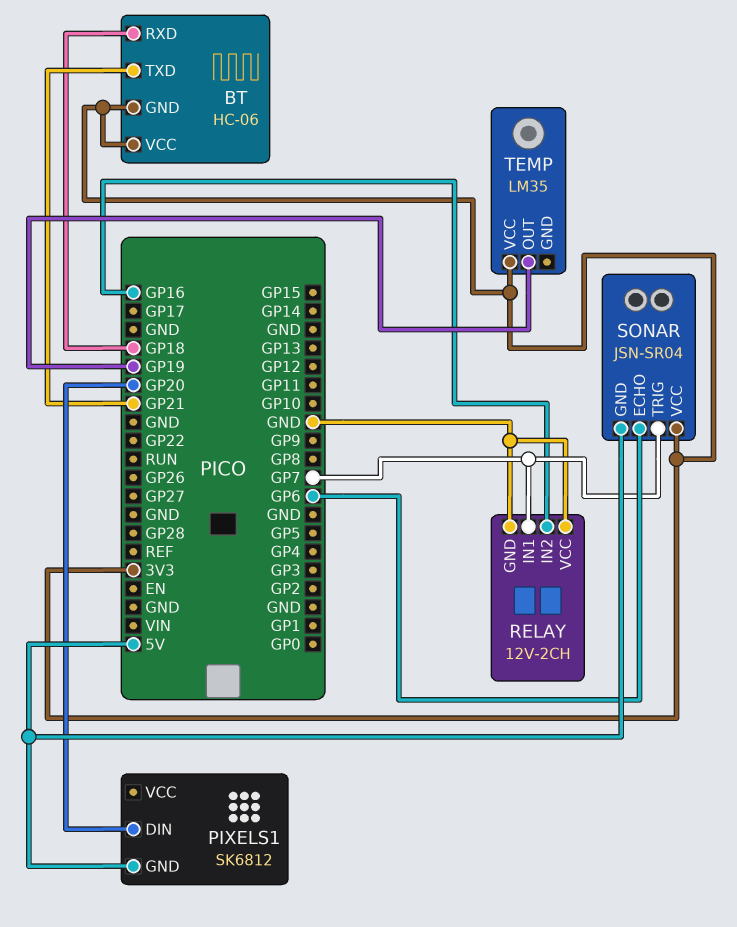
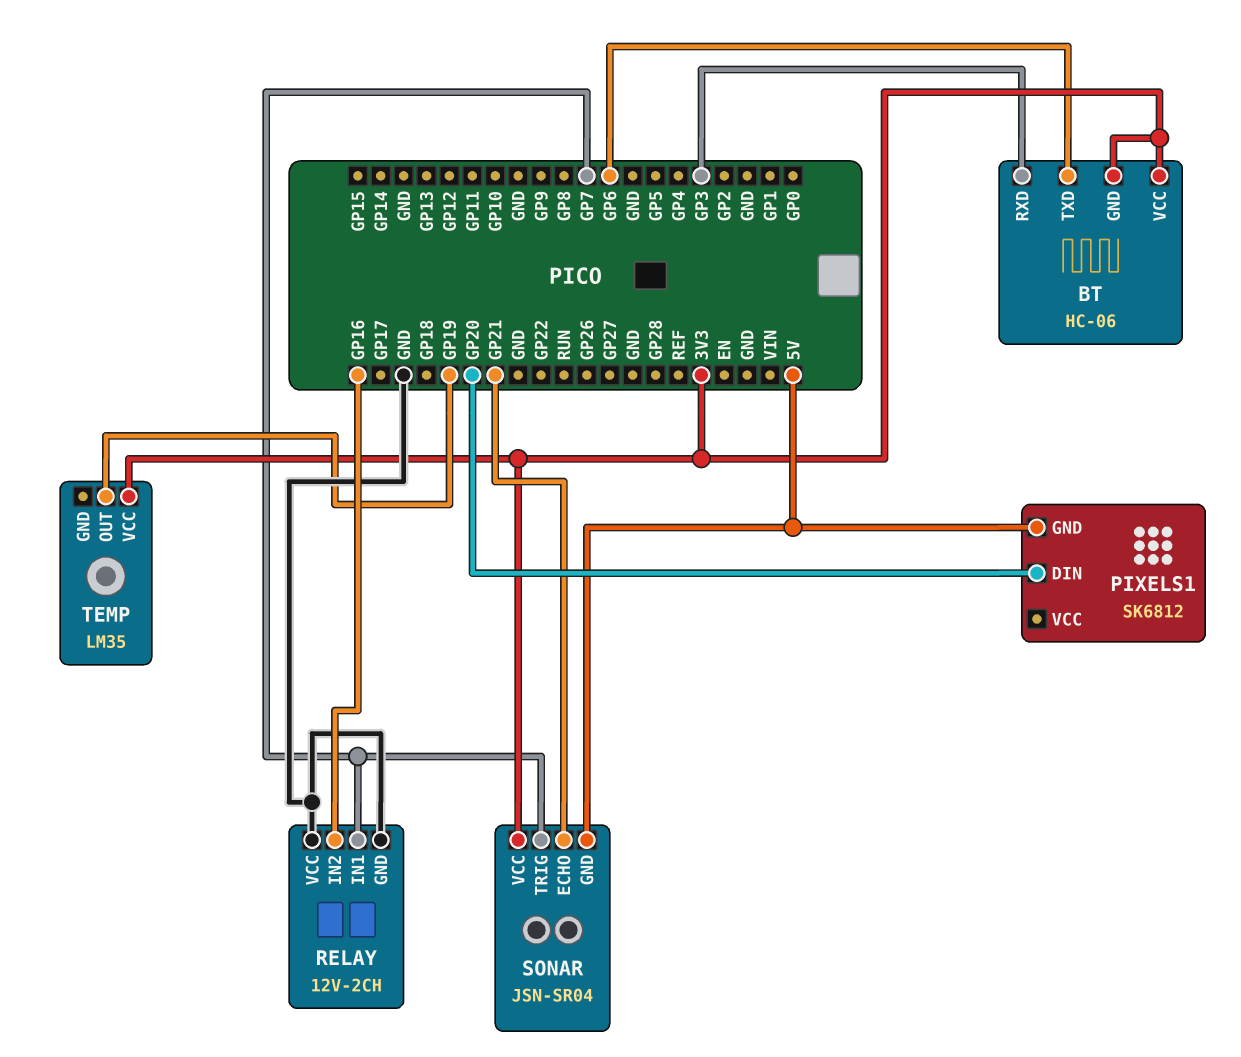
BT pin RXD: GP18 -> GP3
BT pin TXD: GP21 -> GP6
SONAR pin ECHO: GP6 -> GP21

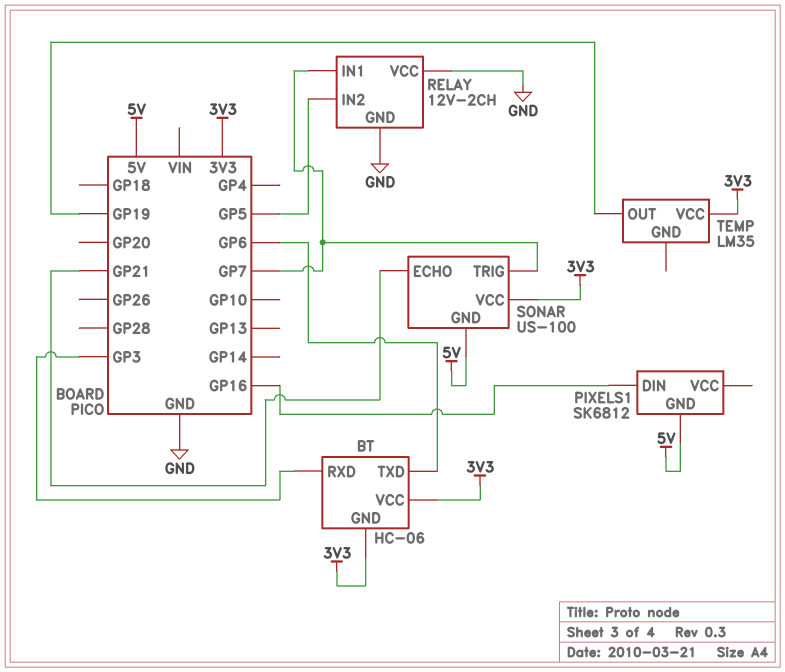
PIXELS1 pin DIN: GP20 -> GP16
RELAY pin IN2: GP16 -> GP5
SONAR: JSN-SR04 -> US-100

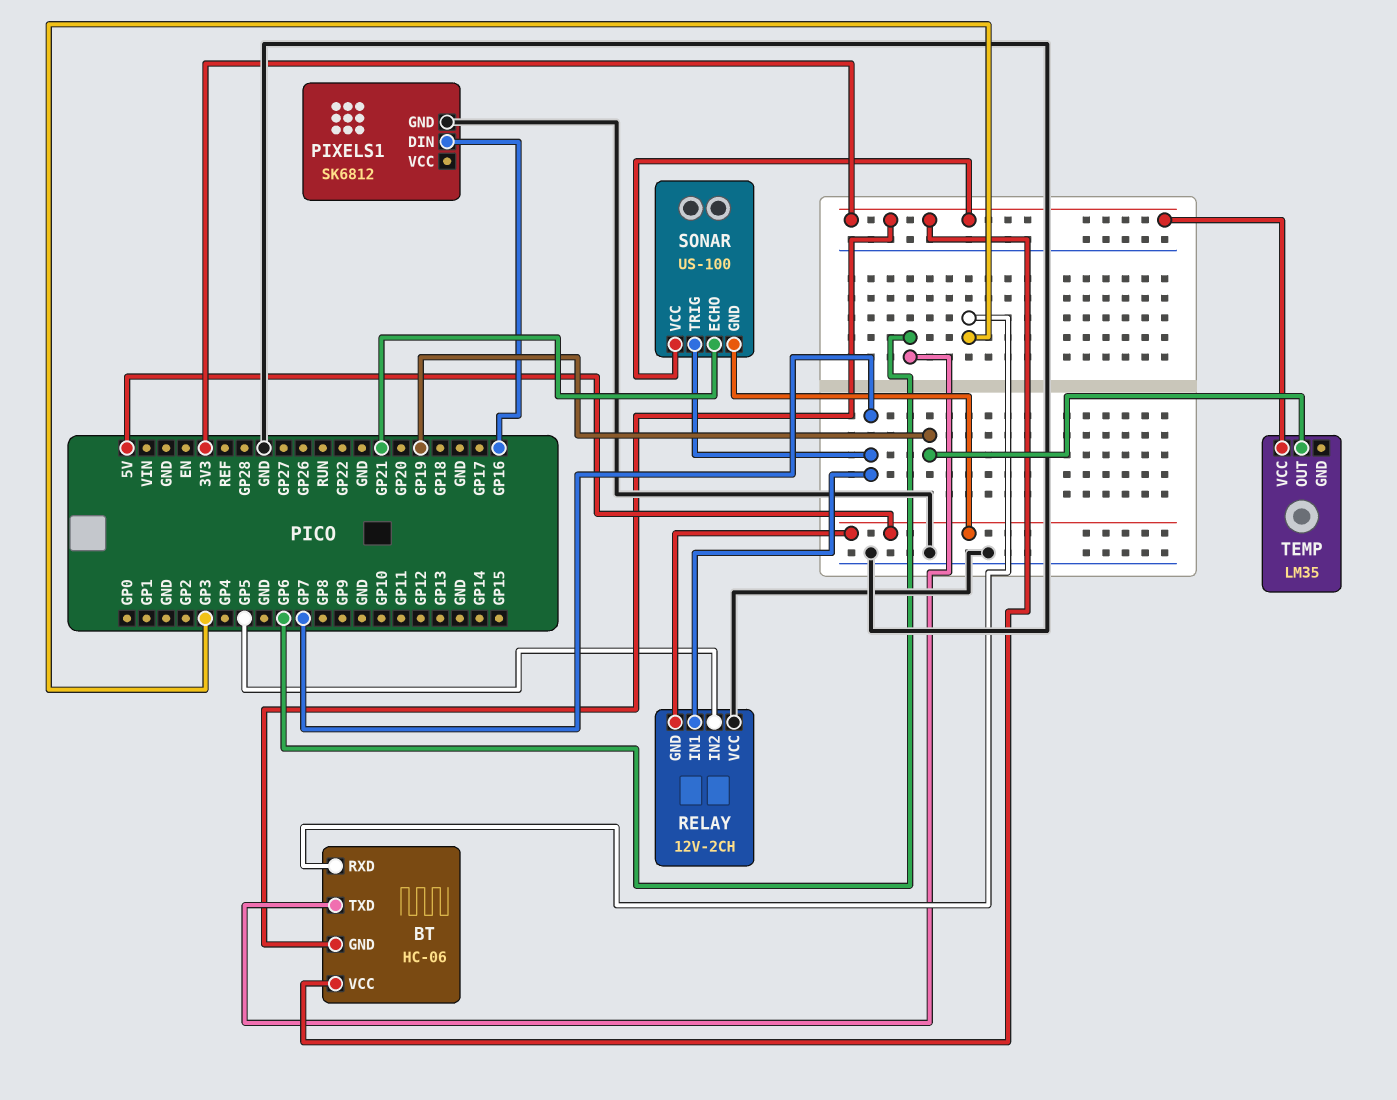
PIXELS1 pin GND: 5V -> GND
RELAY pin GND: GND -> 5V

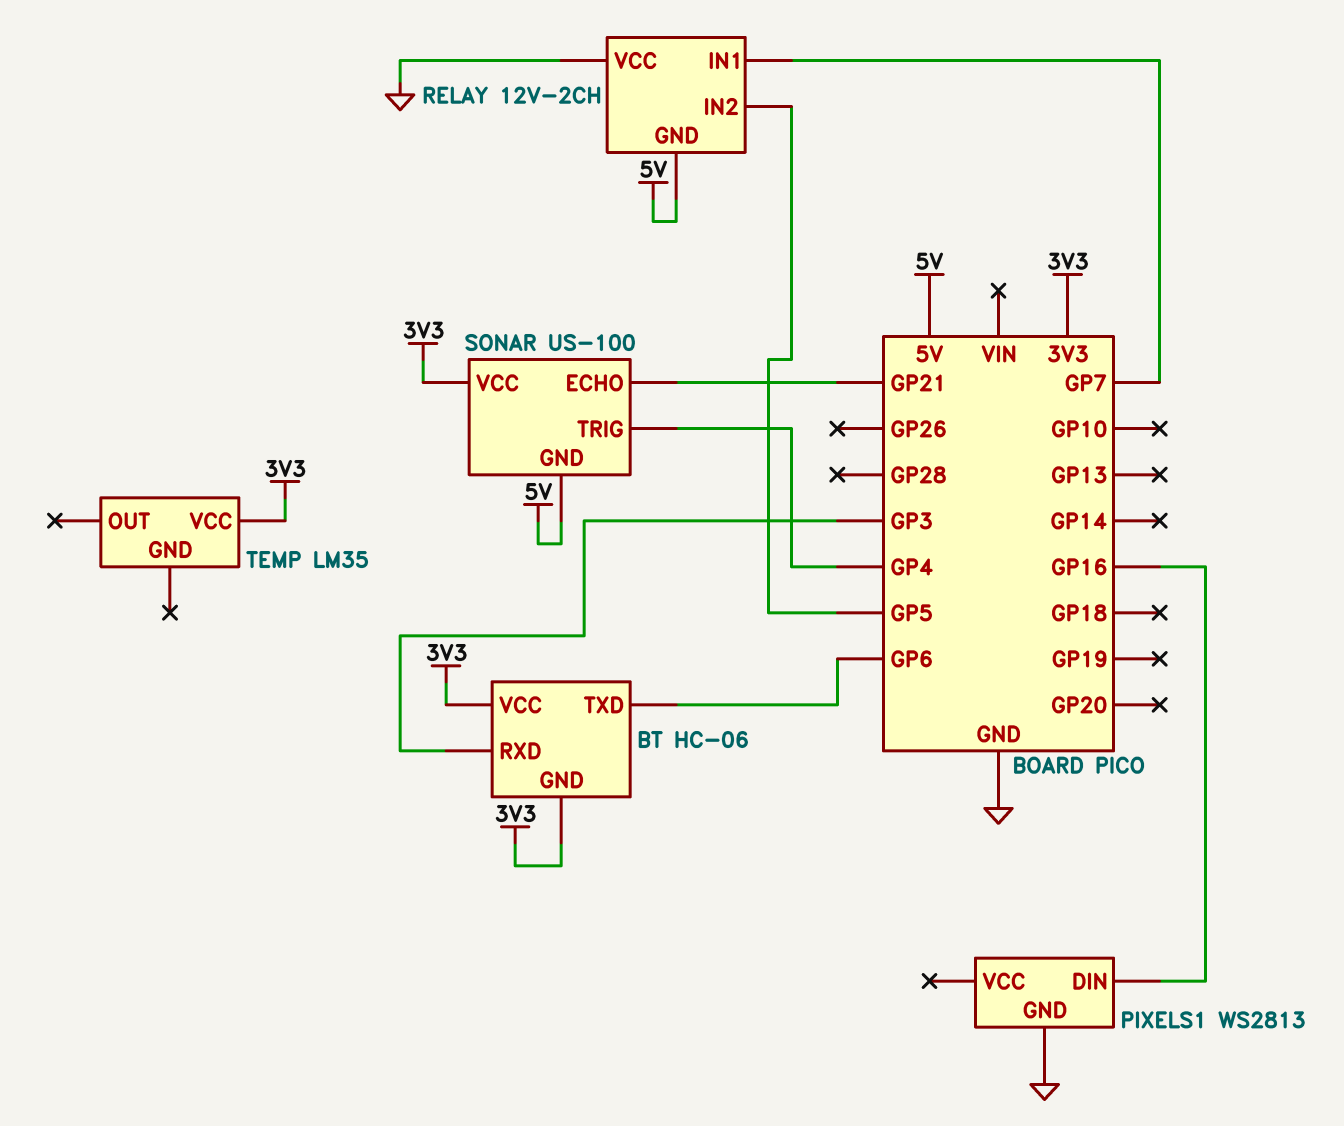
PIXELS1: SK6812 -> WS2813
SONAR pin TRIG: GP7 -> GP4
TEMP pin OUT: GP19 -> none

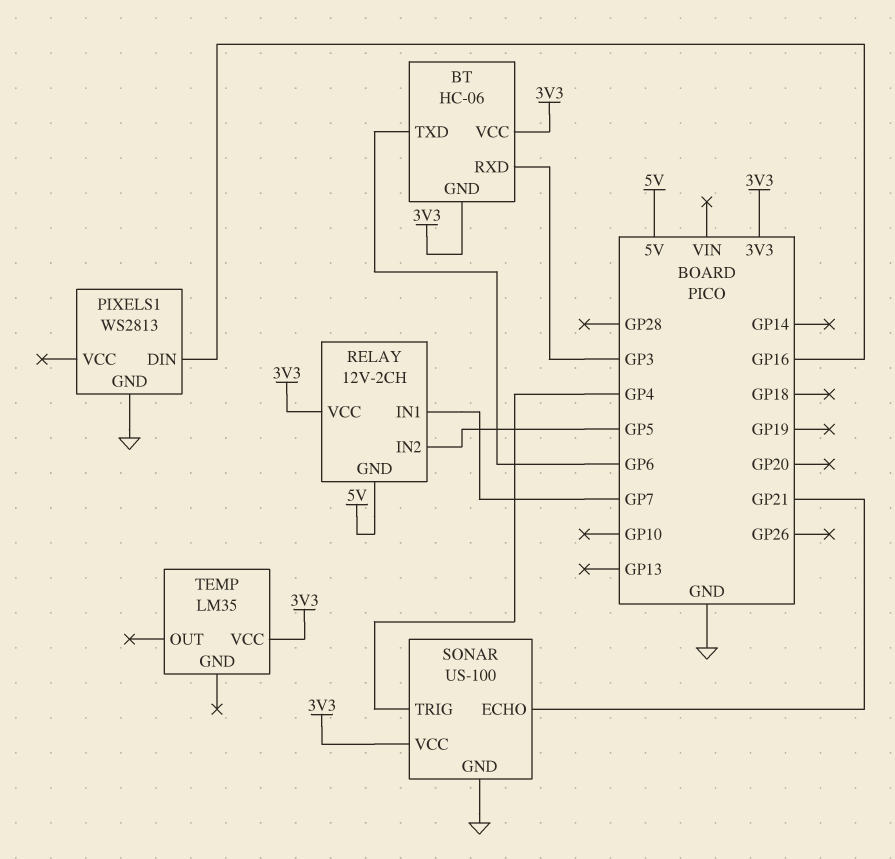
RELAY pin VCC: GND -> 3V3
SONAR pin GND: 5V -> GND

